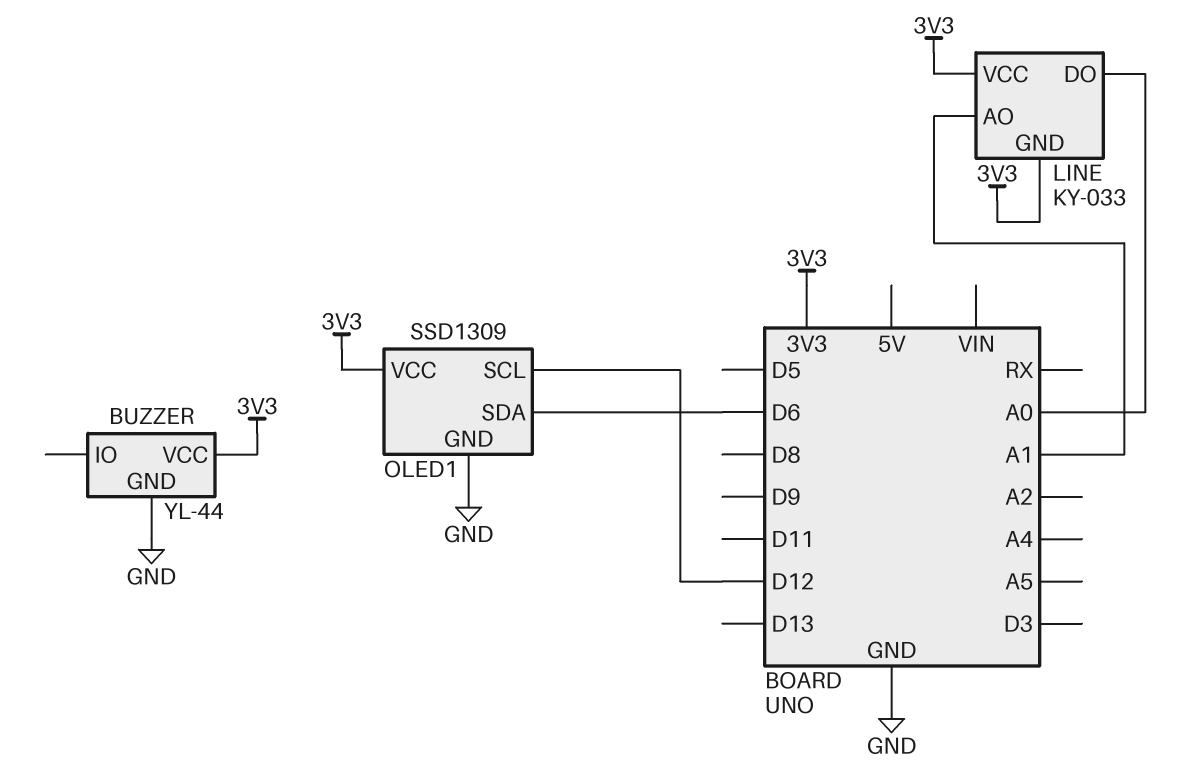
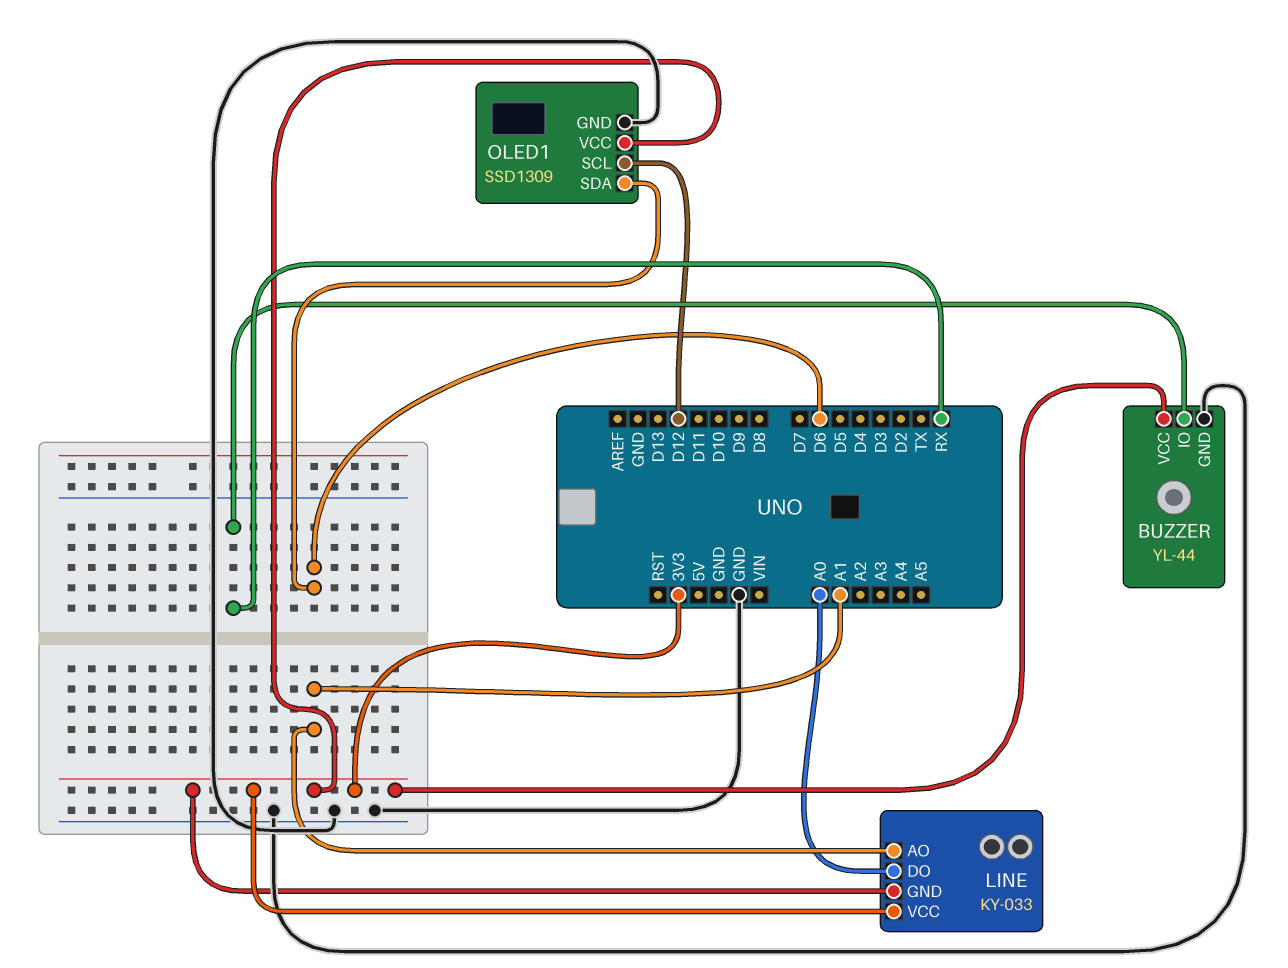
BUZZER pin IO: none -> RX

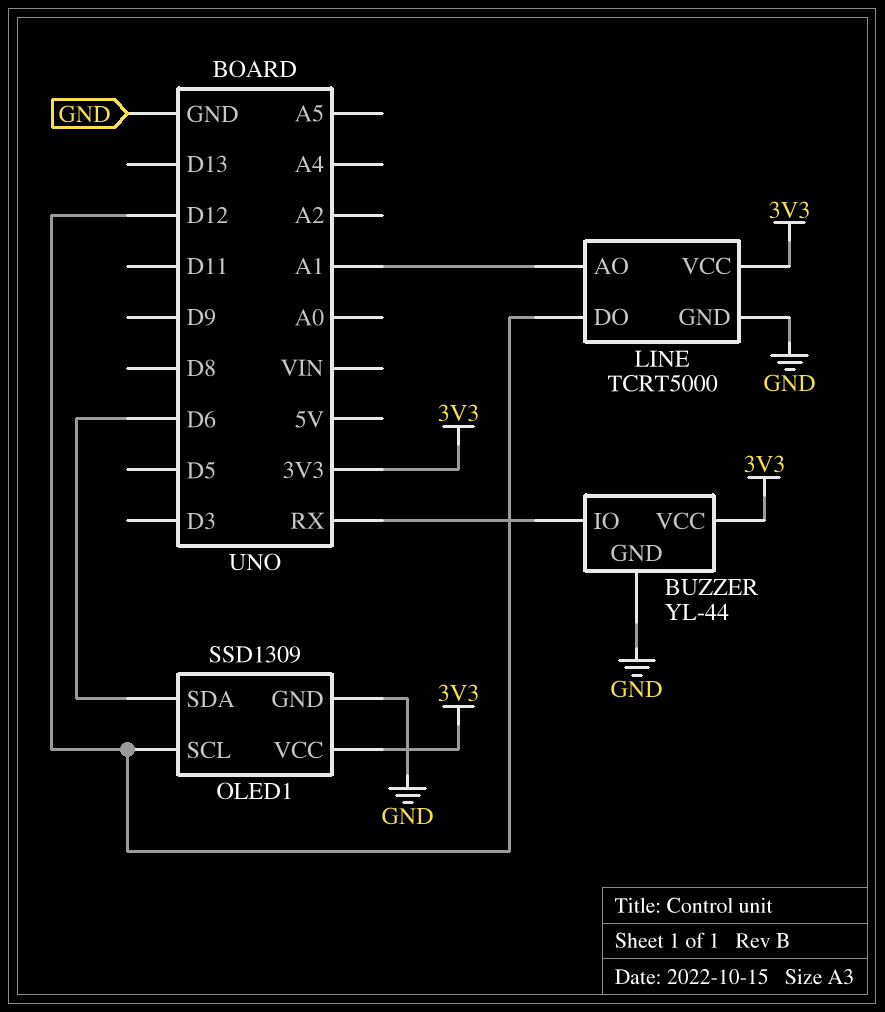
LINE: KY-033 -> TCRT5000
LINE pin DO: A0 -> D12
LINE pin GND: 3V3 -> GND

